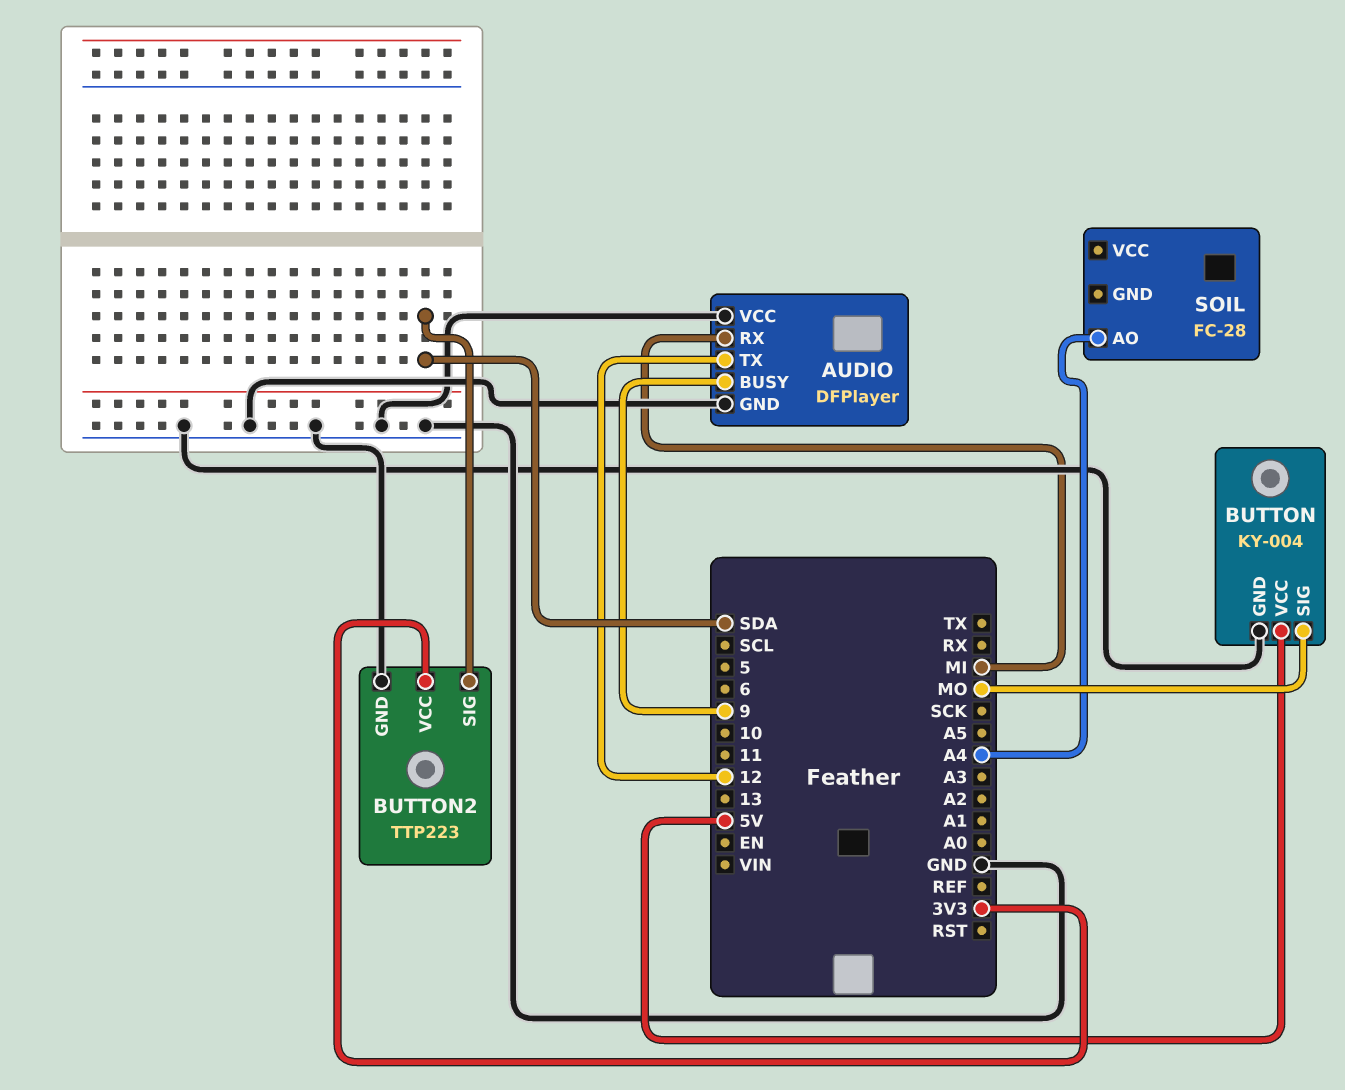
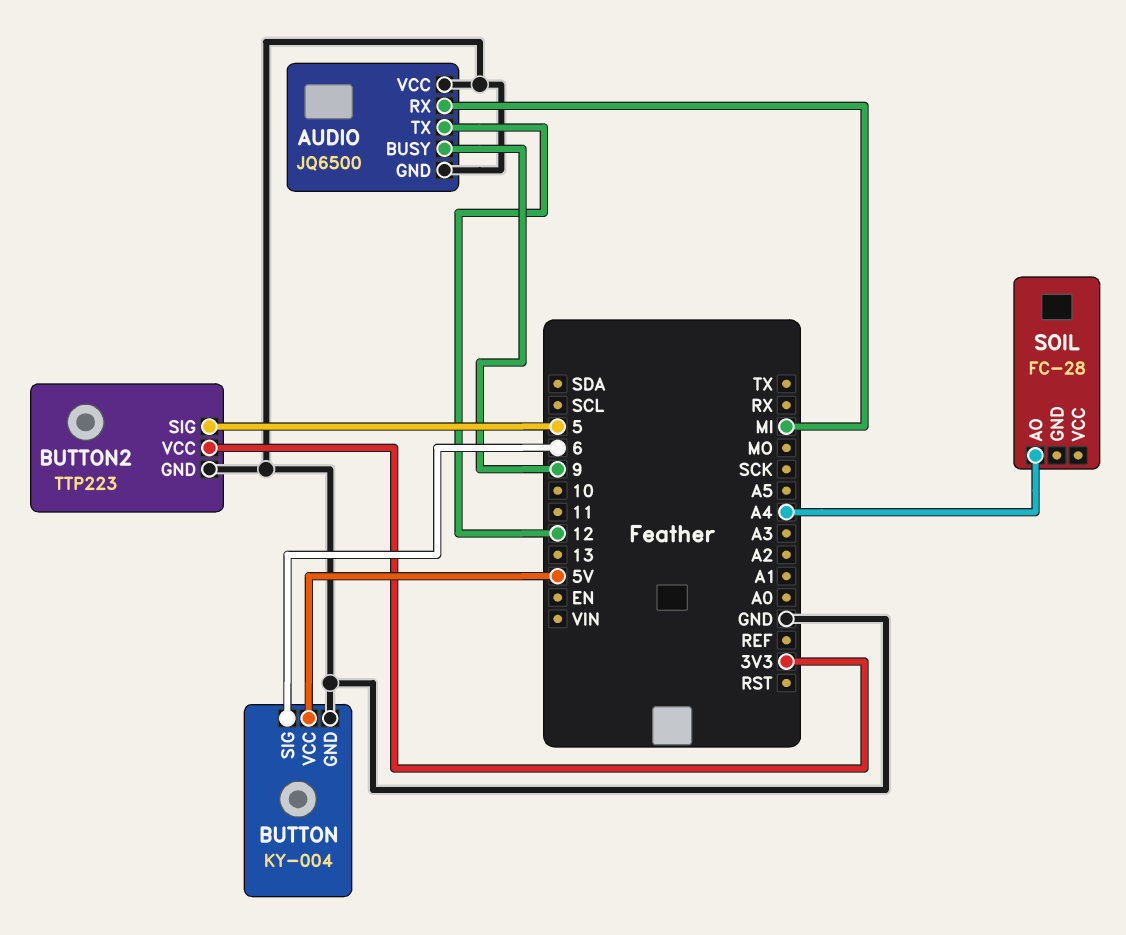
AUDIO: DFPlayer -> JQ6500
BUTTON pin SIG: MO -> 6
BUTTON2 pin SIG: SDA -> 5

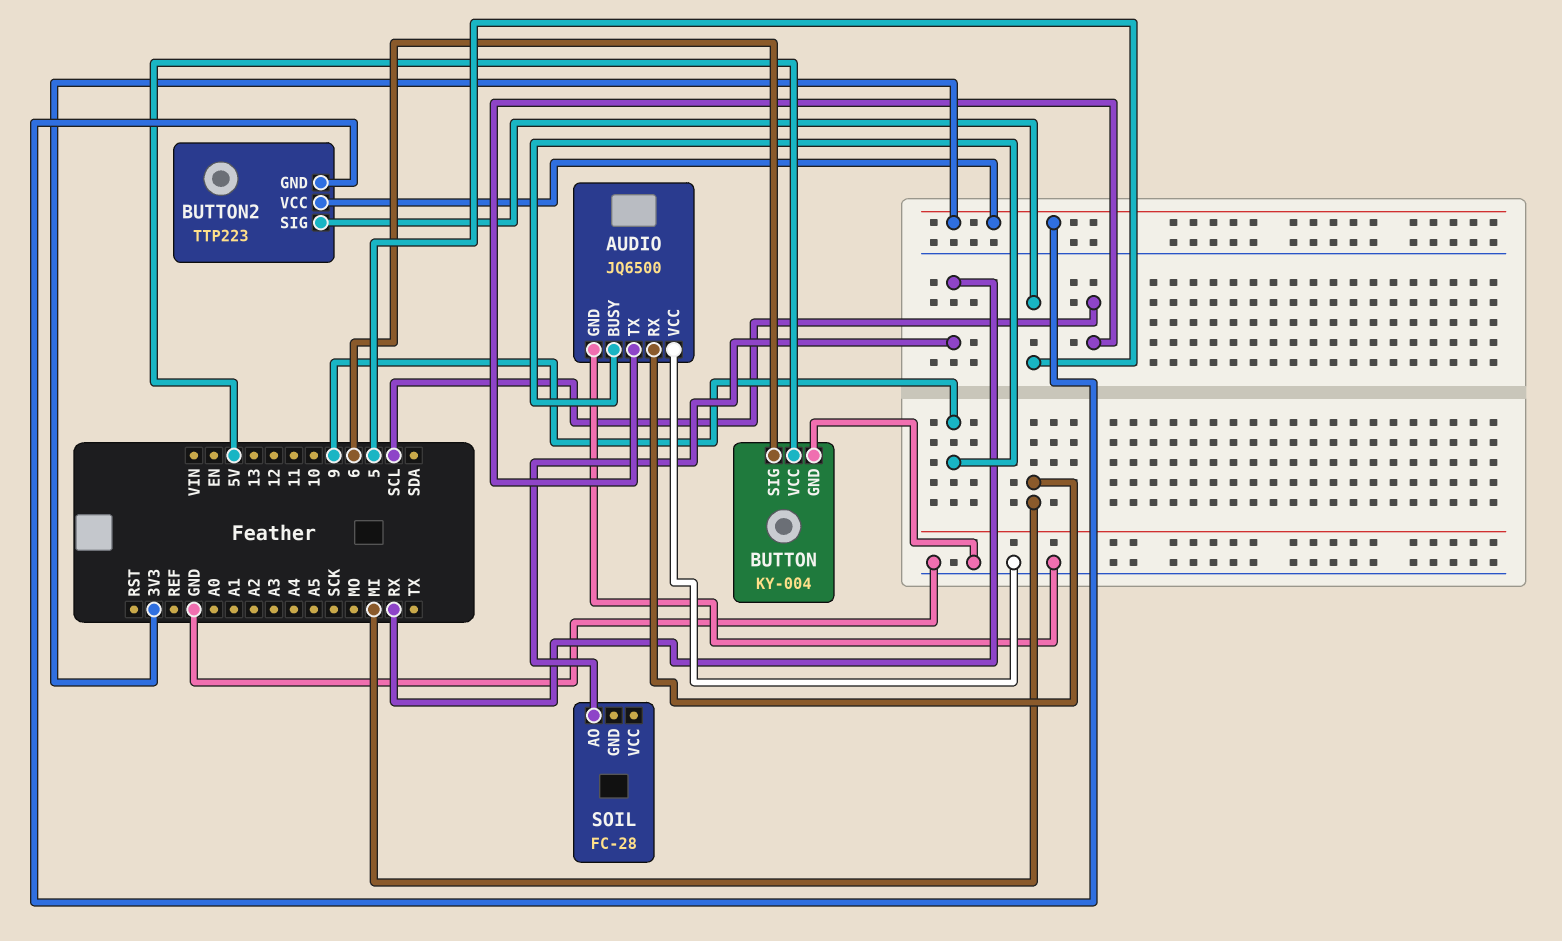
AUDIO pin TX: 12 -> SCL
BUTTON2 pin GND: GND -> 3V3
SOIL pin AO: A4 -> RX

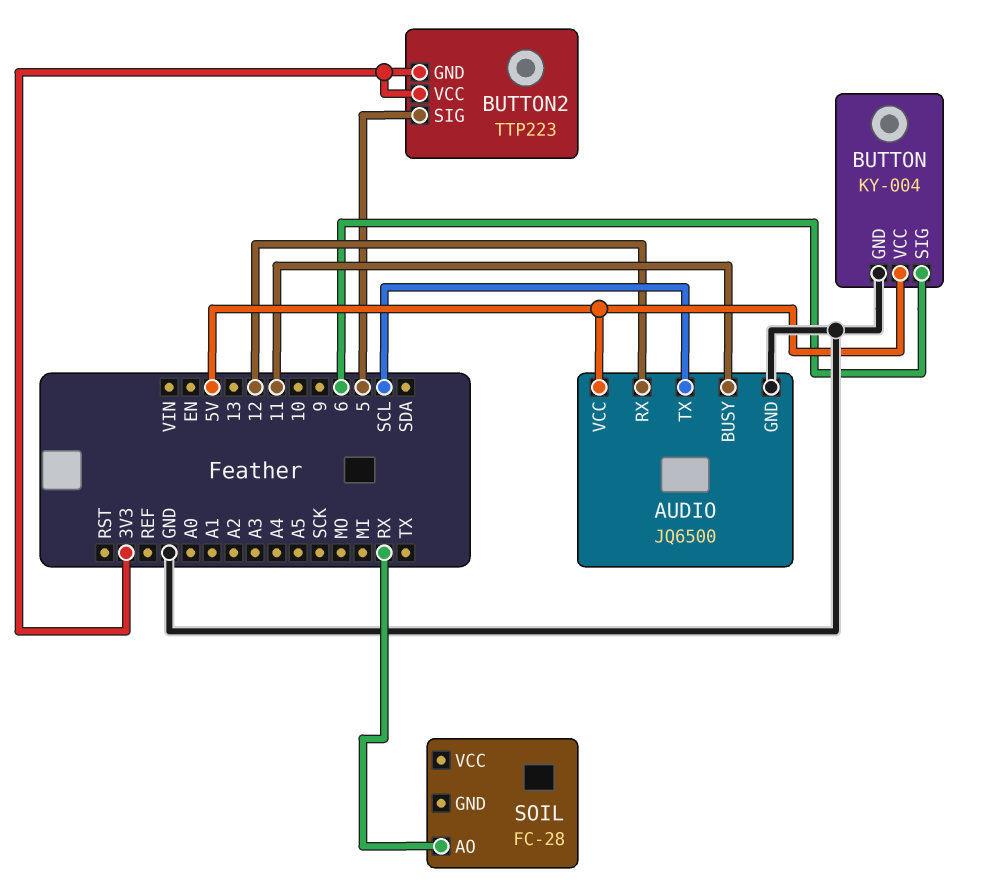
AUDIO pin BUSY: 9 -> 11
AUDIO pin RX: MI -> 12
AUDIO pin VCC: GND -> 5V

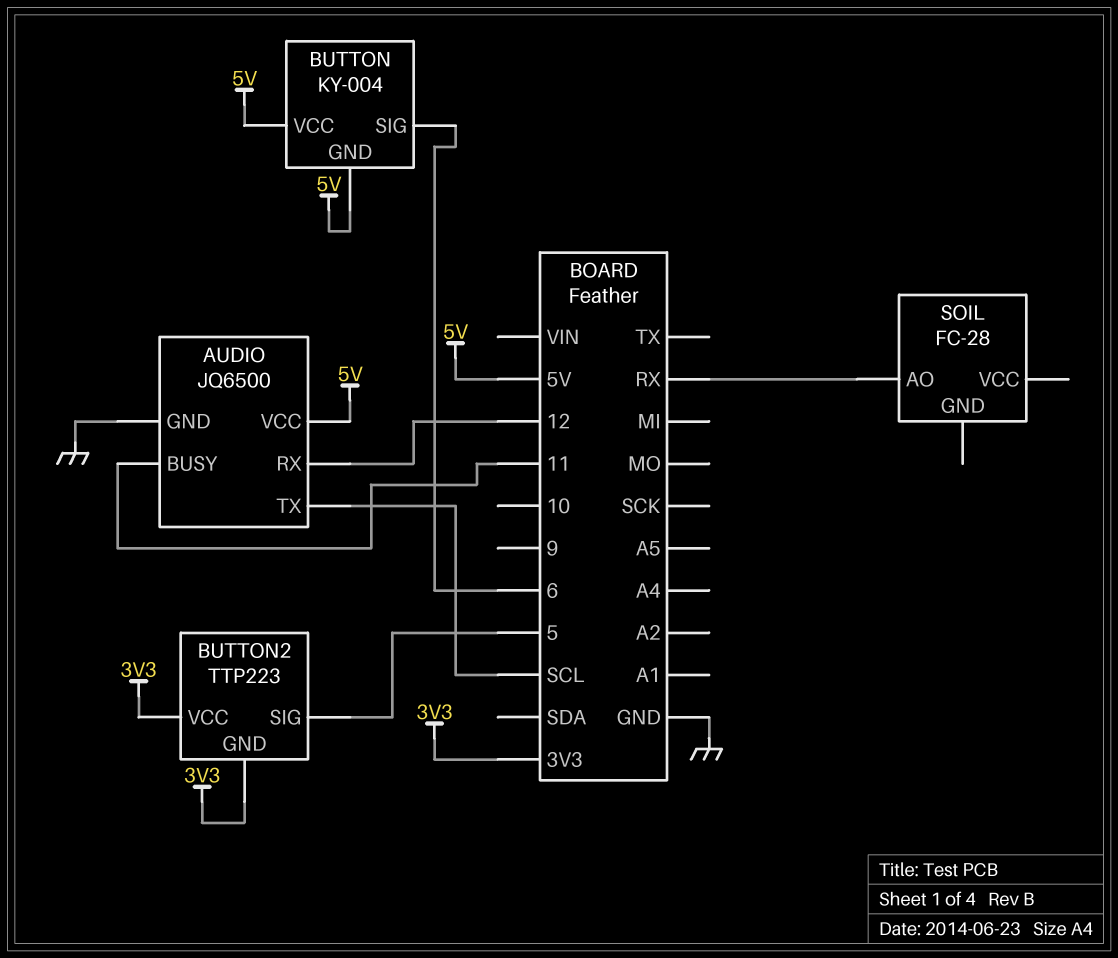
BUTTON pin GND: GND -> 5V

